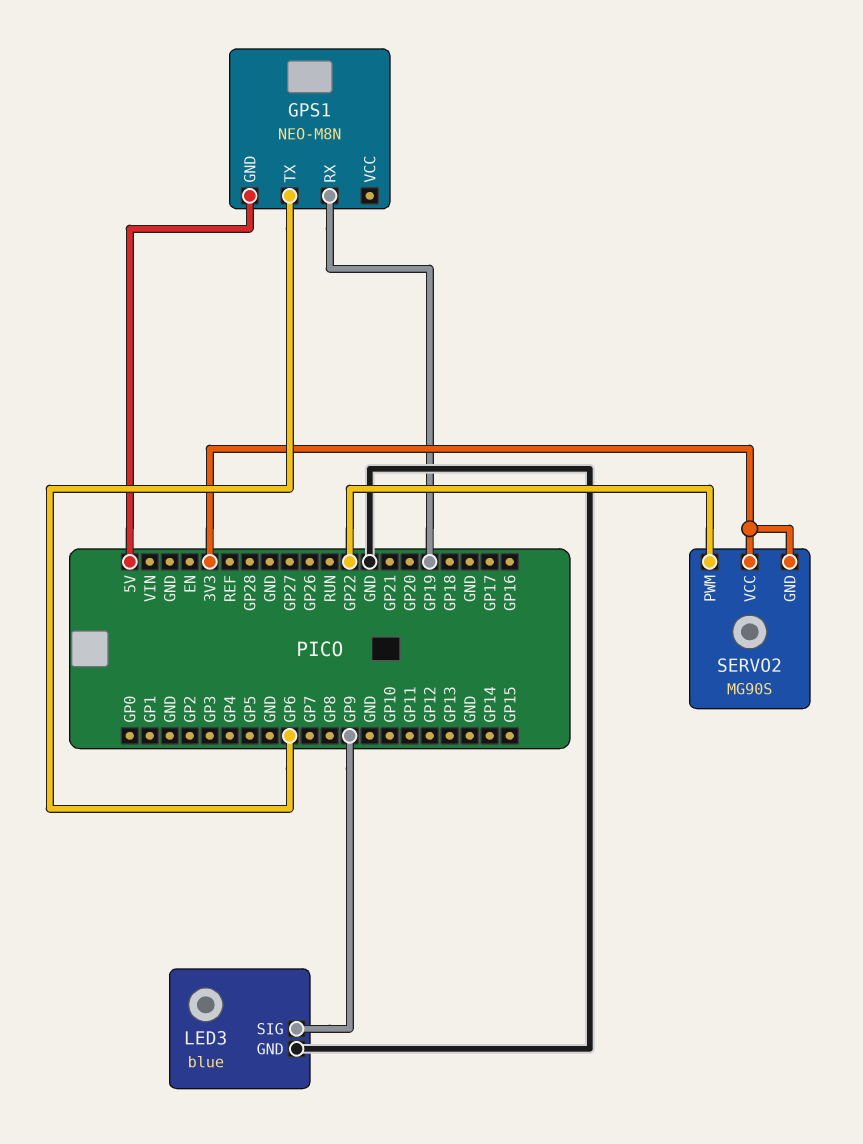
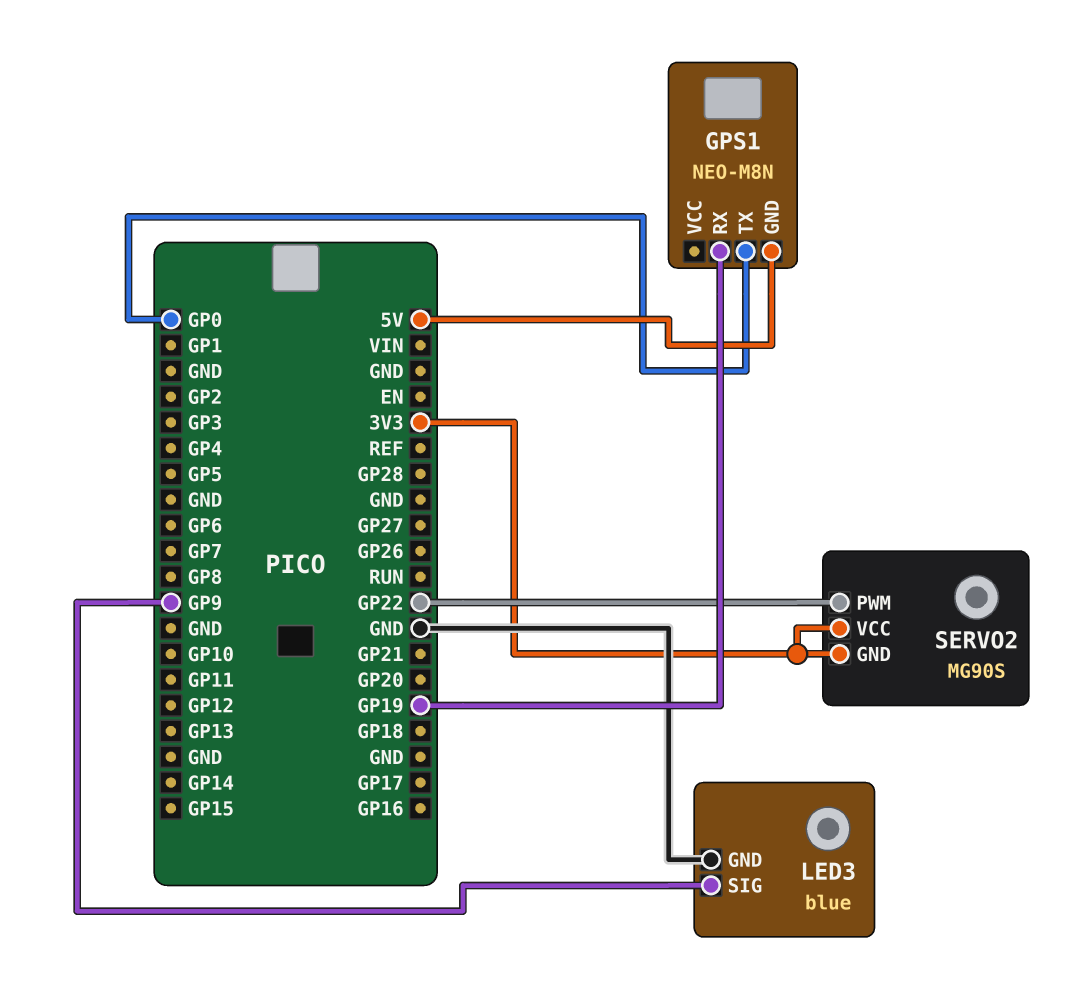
GPS1 pin TX: GP6 -> GP0

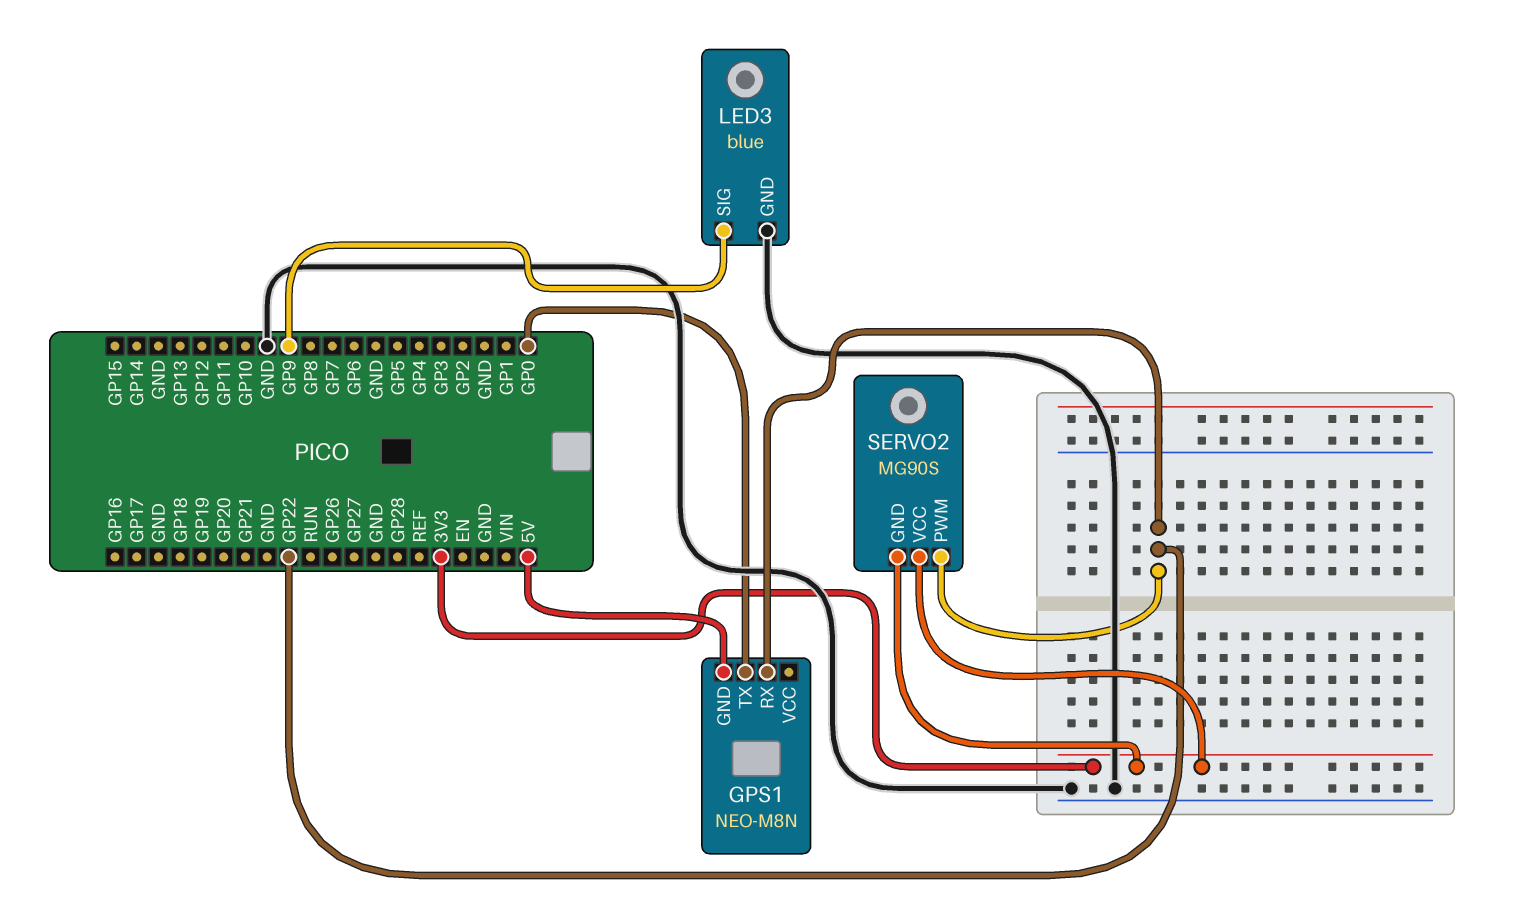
GPS1 pin RX: GP19 -> GP22

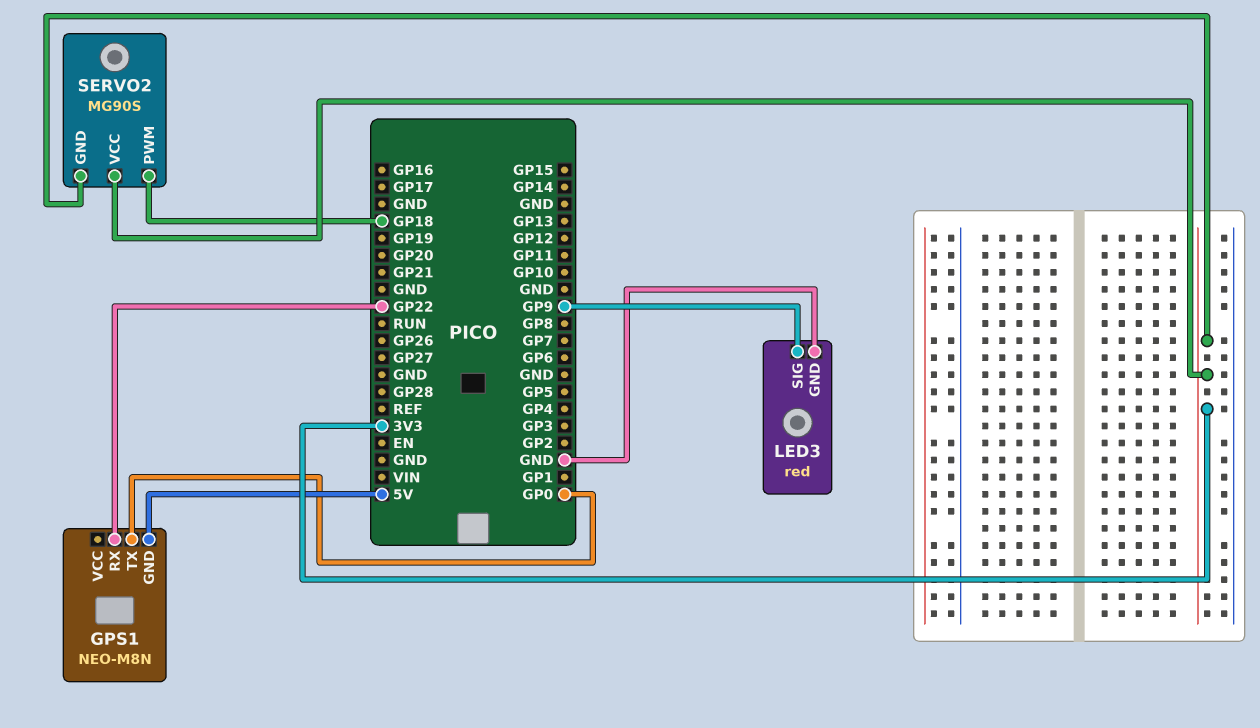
LED3: blue -> red
SERVO2 pin PWM: GP22 -> GP18

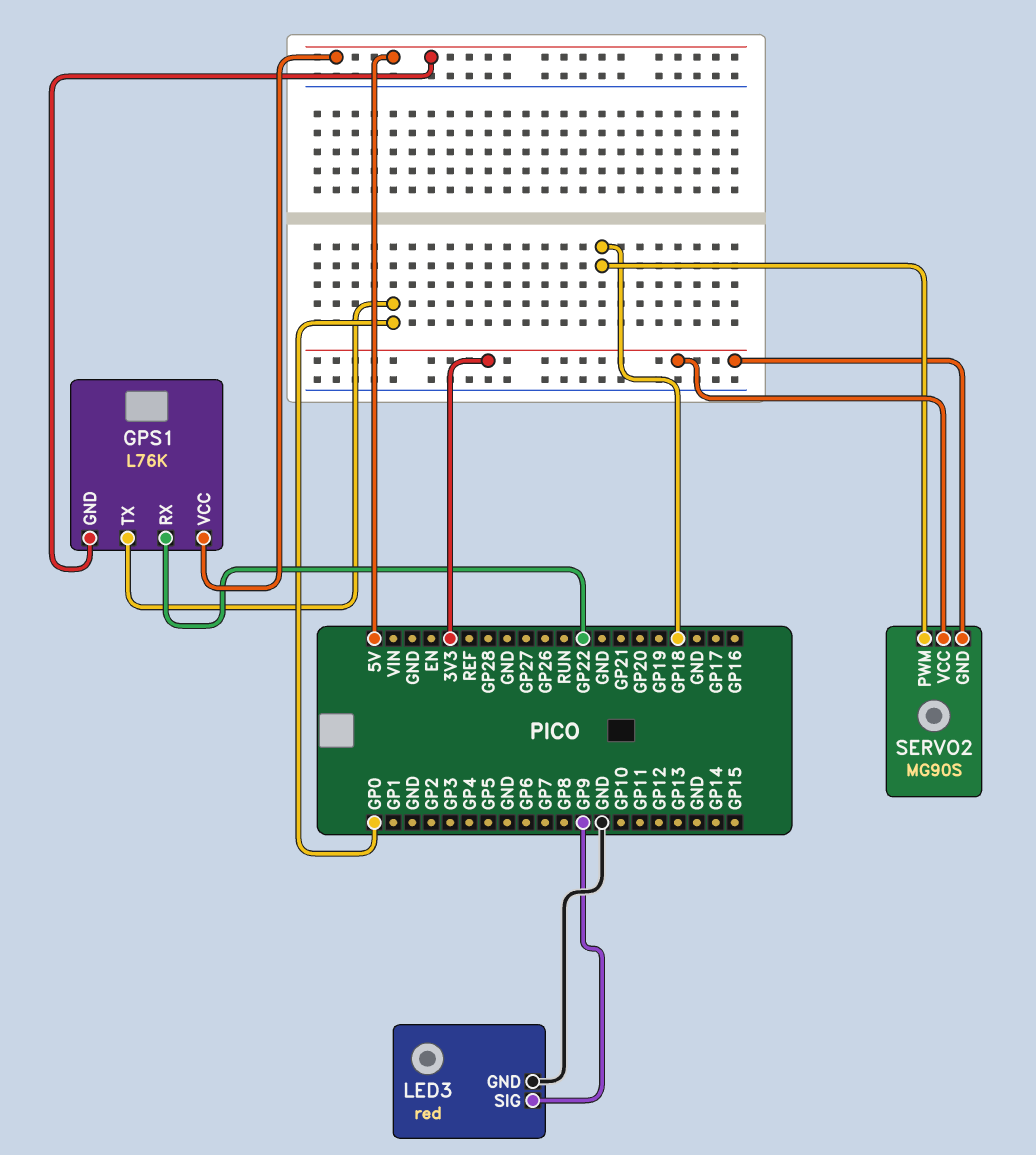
GPS1: NEO-M8N -> L76K
GPS1 pin VCC: none -> 5V

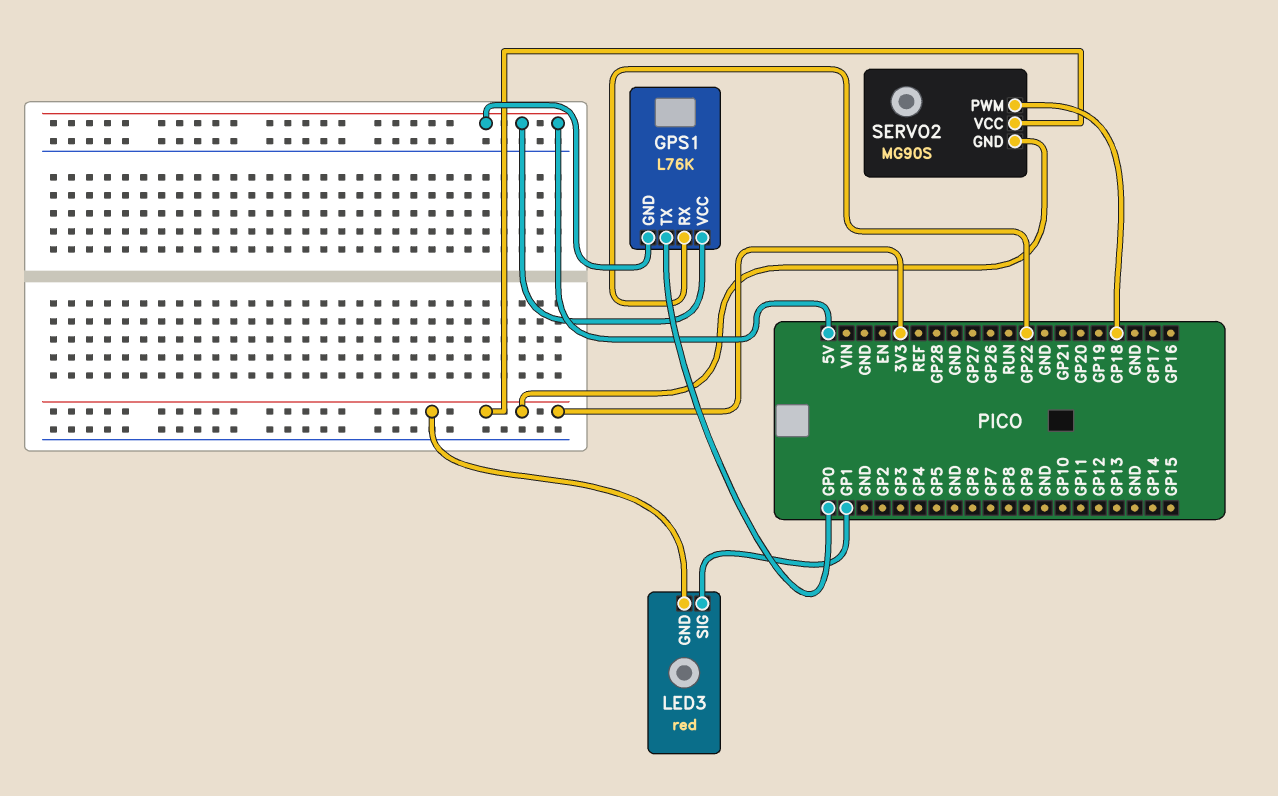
LED3 pin GND: GND -> 3V3
LED3 pin SIG: GP9 -> GP1

